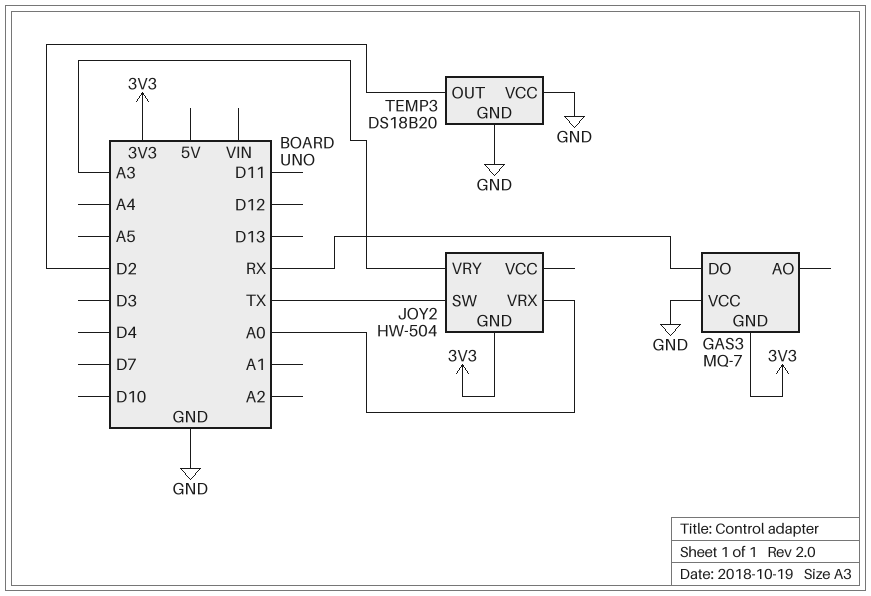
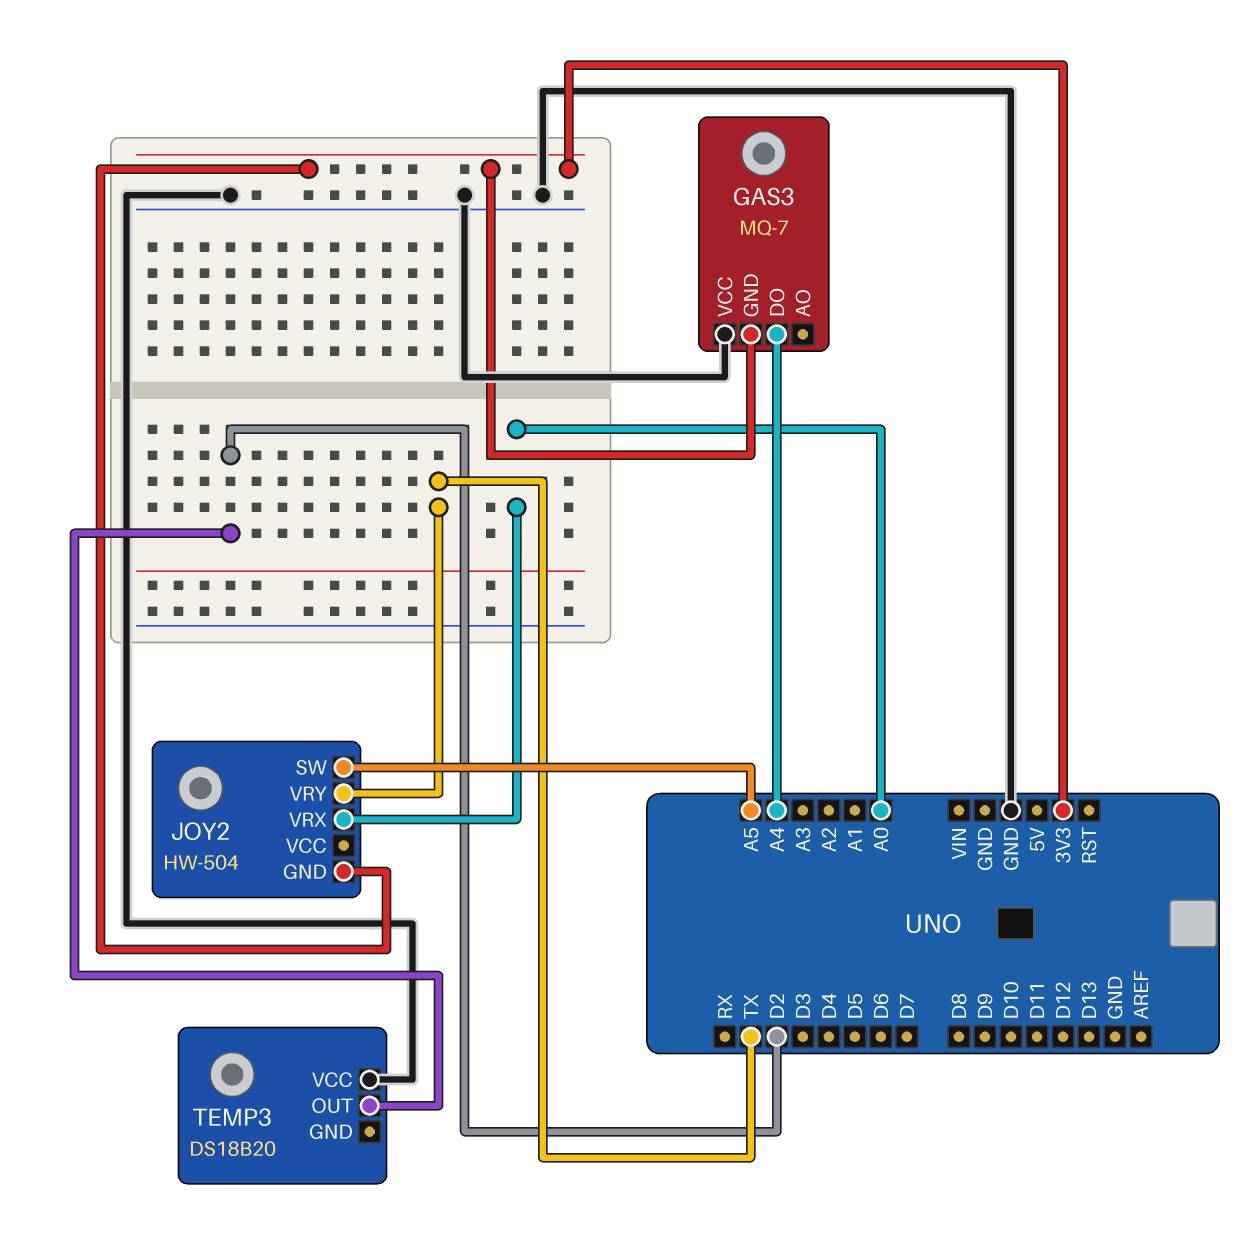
GAS3 pin DO: RX -> A4
JOY2 pin SW: TX -> A5
JOY2 pin VRY: A3 -> TX
TEMP3 pin GND: GND -> none

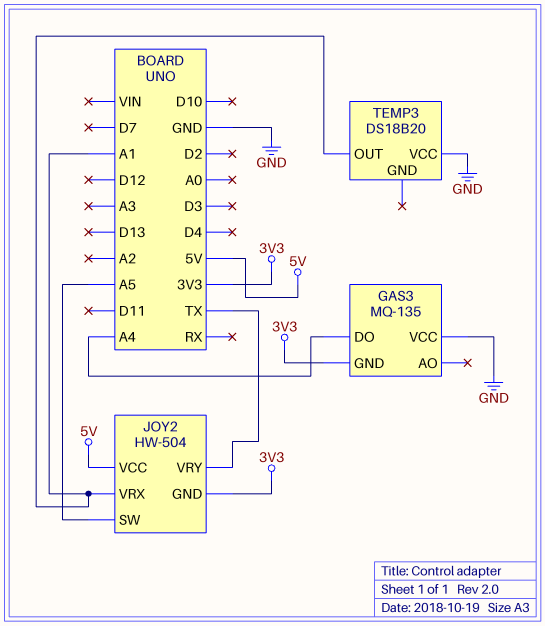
GAS3: MQ-7 -> MQ-135
JOY2 pin VCC: none -> 5V
JOY2 pin VRX: A0 -> A1
TEMP3 pin OUT: D2 -> A1

